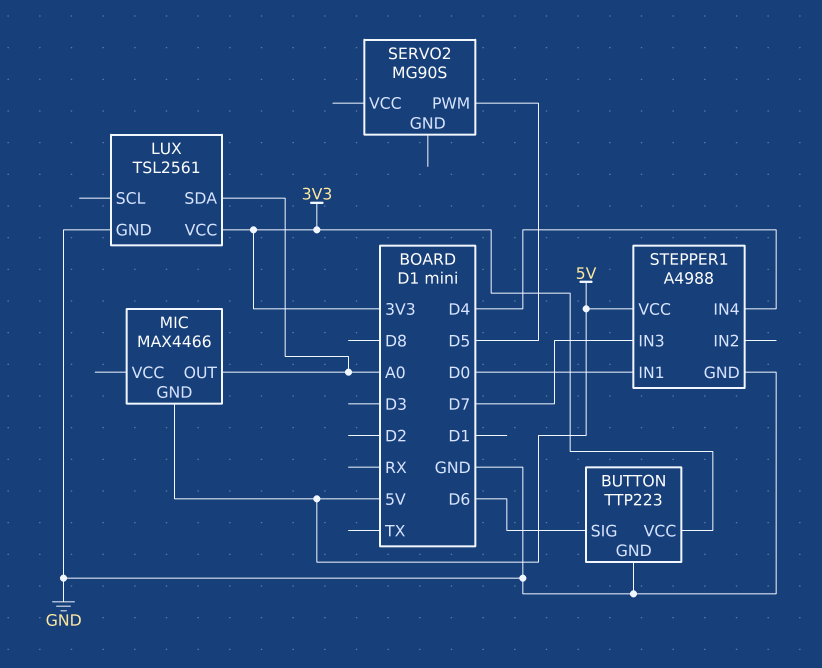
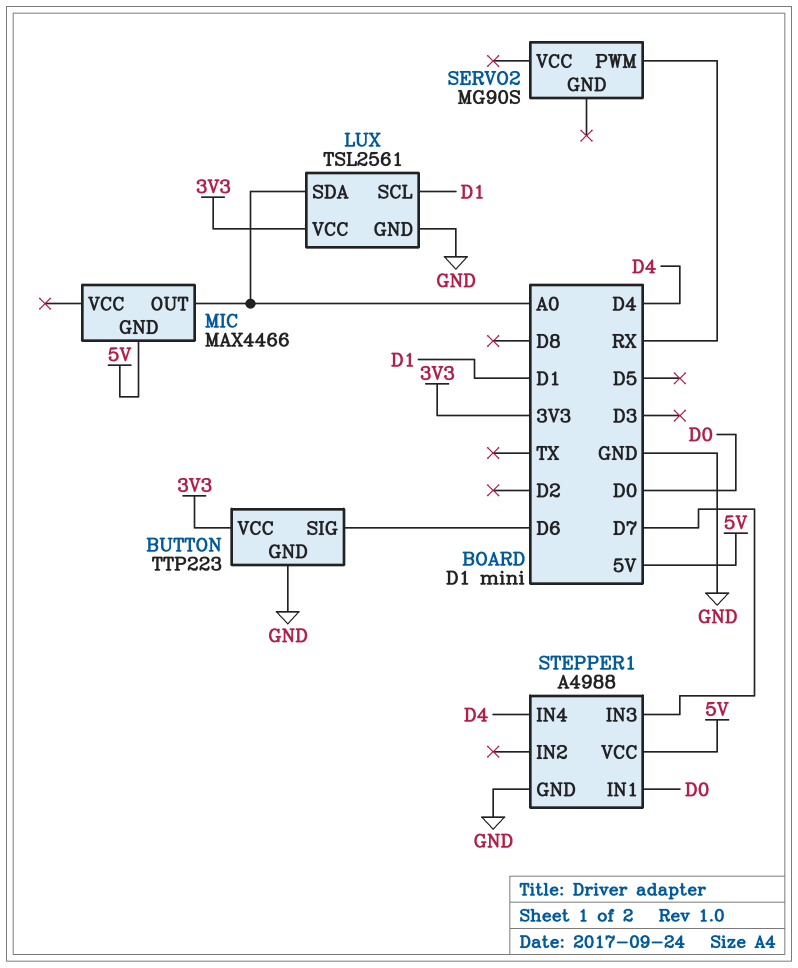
LUX pin SCL: none -> D1
SERVO2 pin PWM: D5 -> RX

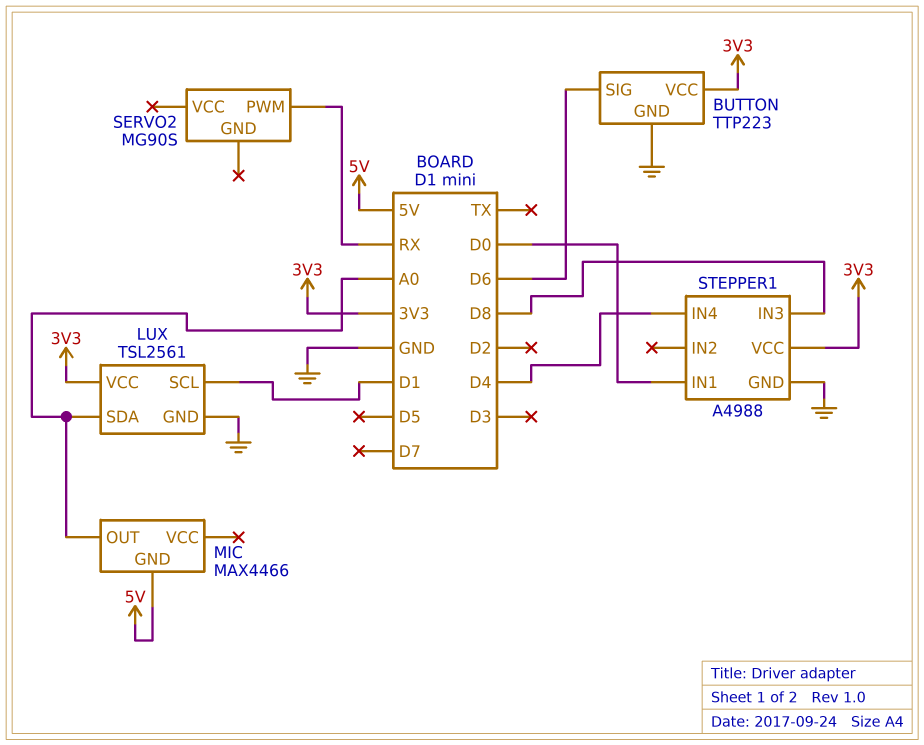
STEPPER1 pin IN3: D7 -> D8
STEPPER1 pin VCC: 5V -> 3V3

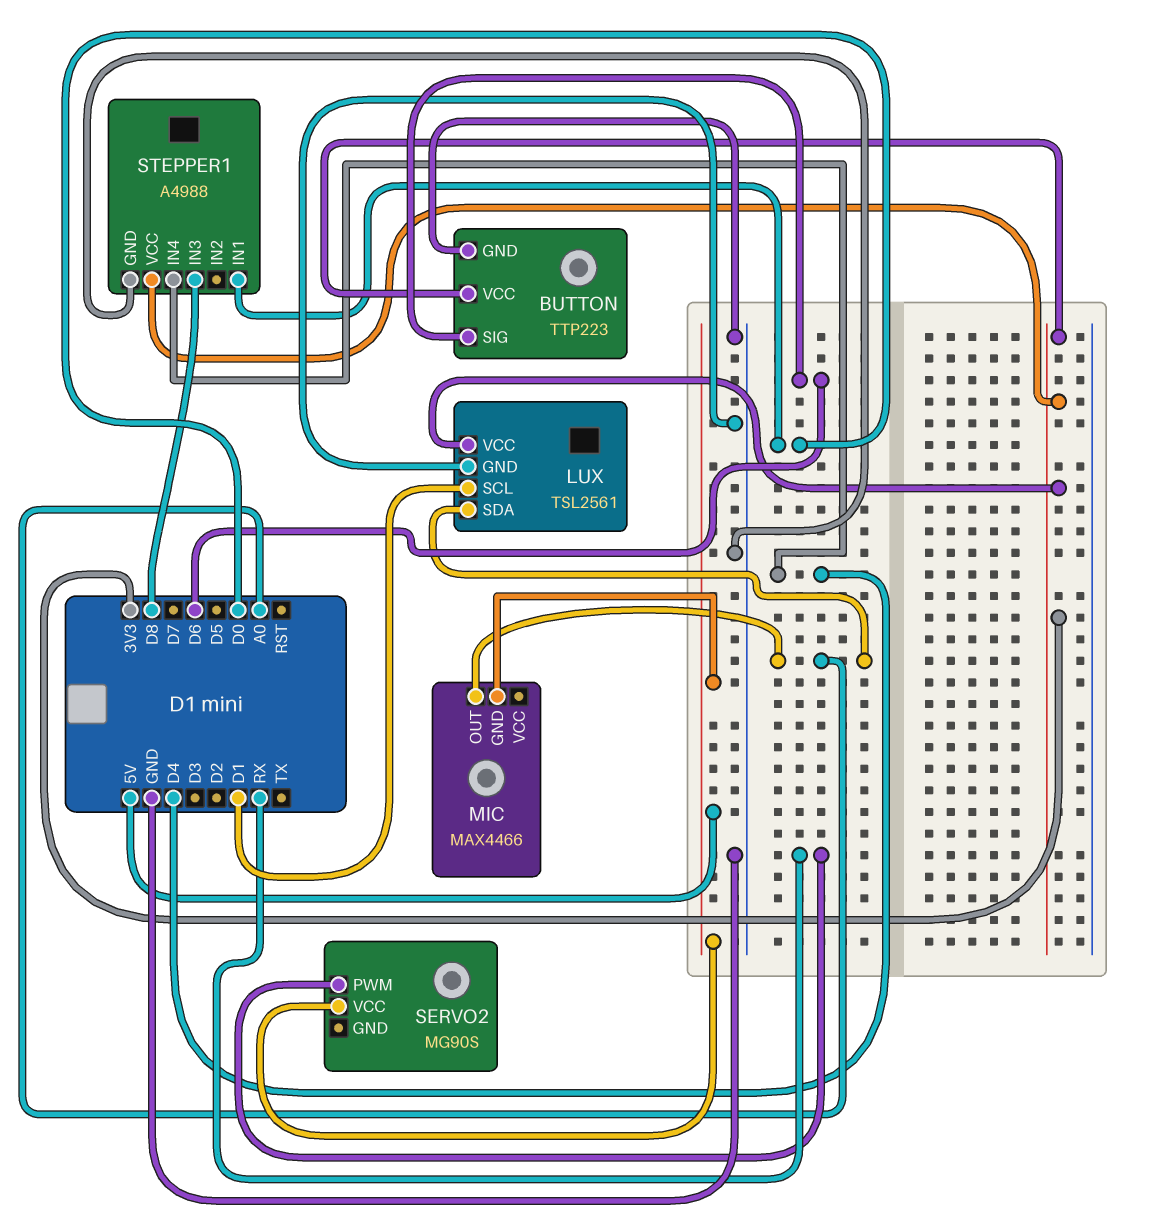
SERVO2 pin VCC: none -> 5V

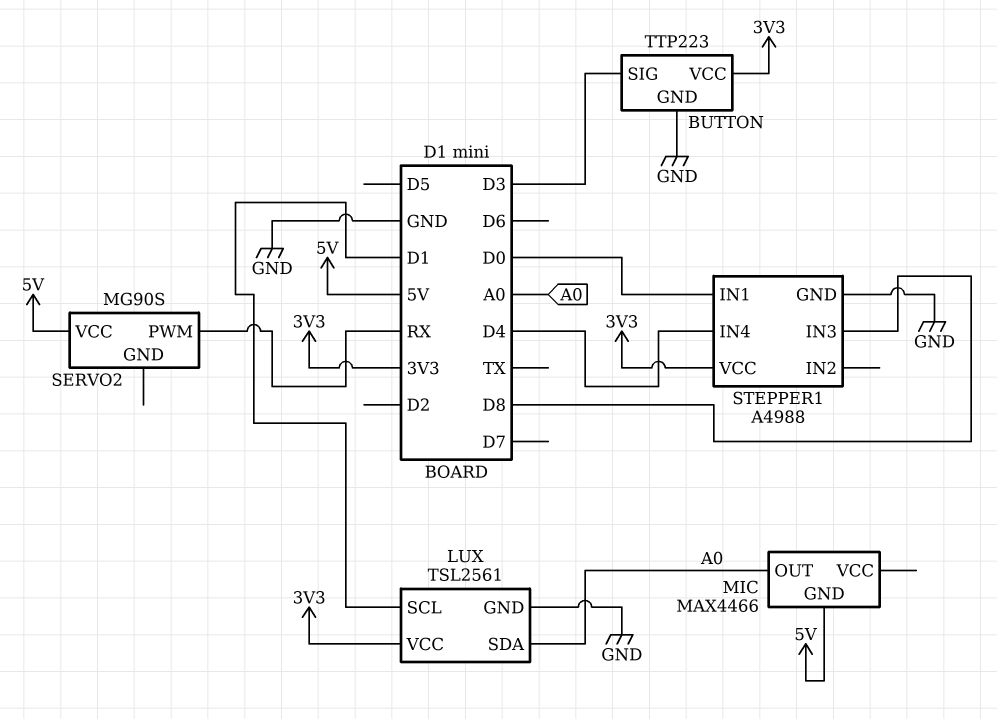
BUTTON pin SIG: D6 -> D3

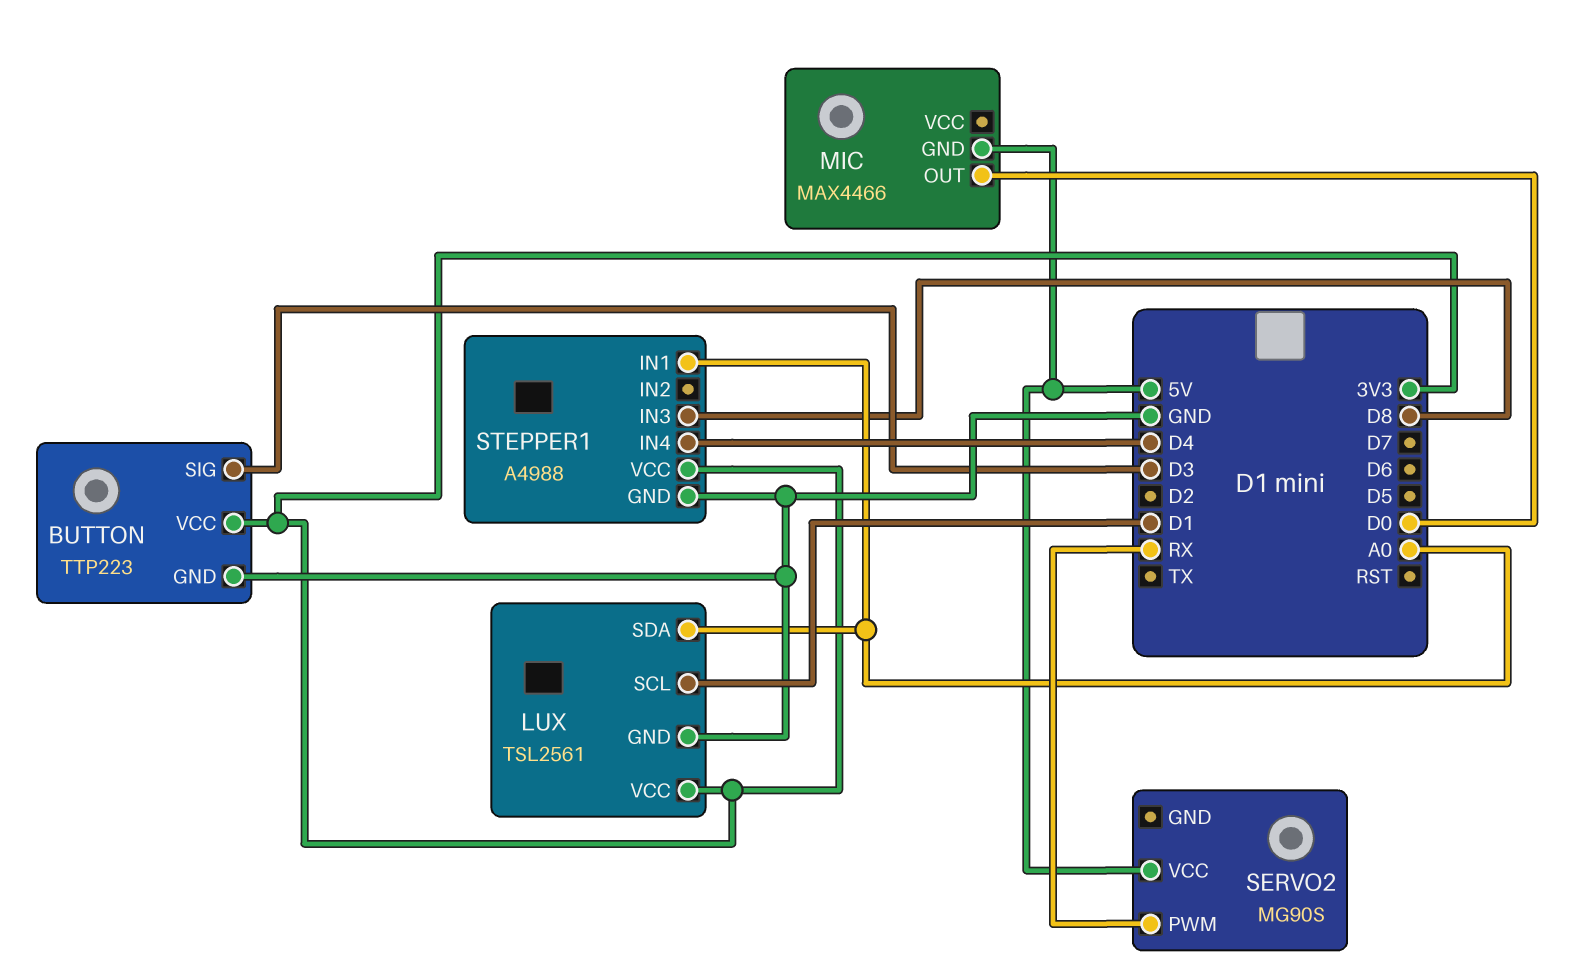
MIC pin OUT: A0 -> D0
STEPPER1 pin IN1: D0 -> A0

